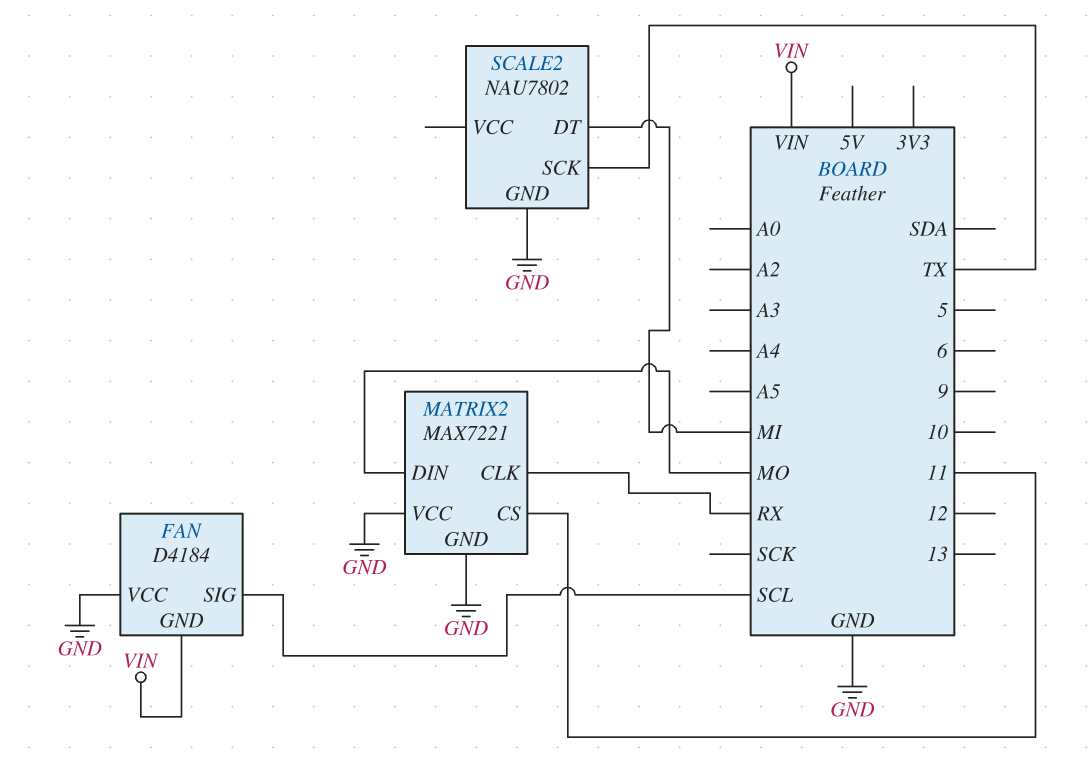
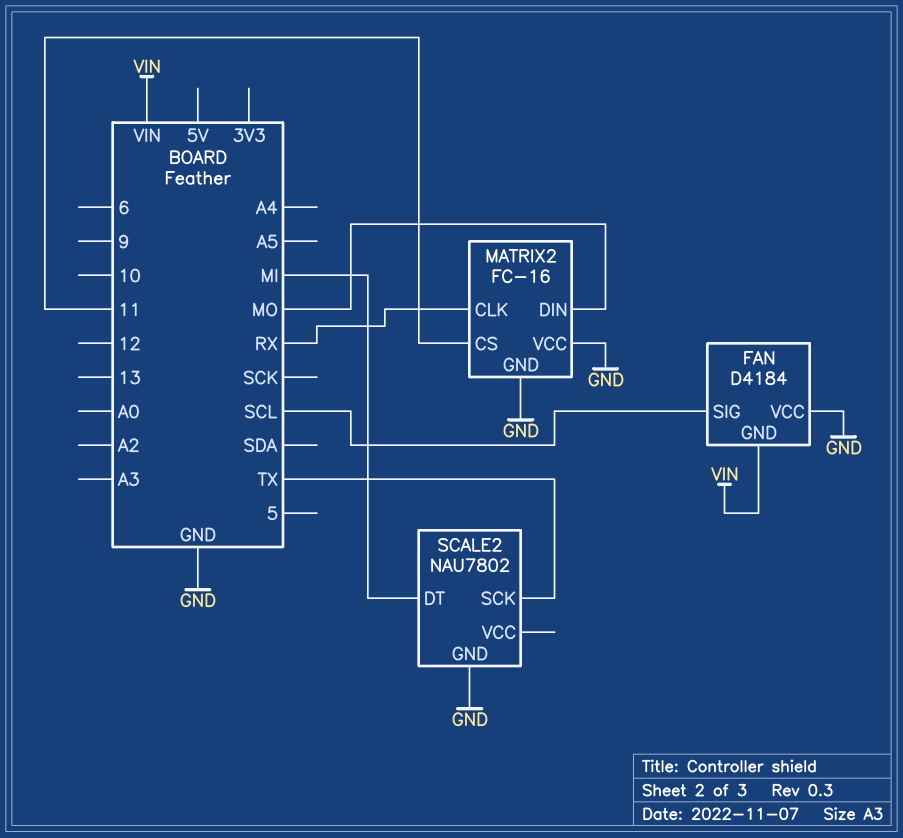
MATRIX2: MAX7221 -> FC-16

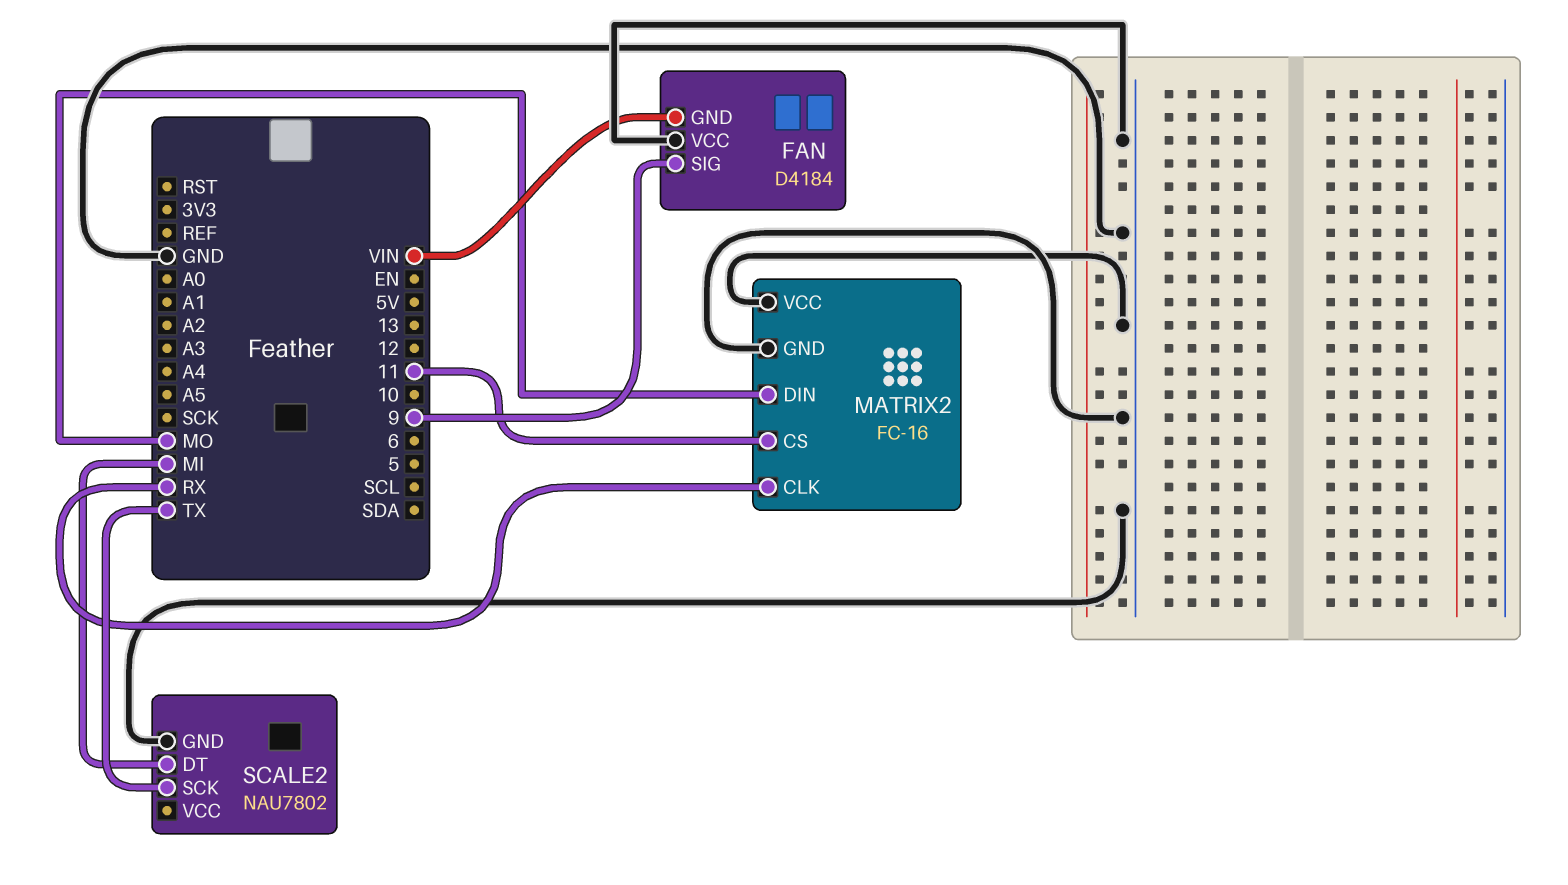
FAN pin SIG: SCL -> 9

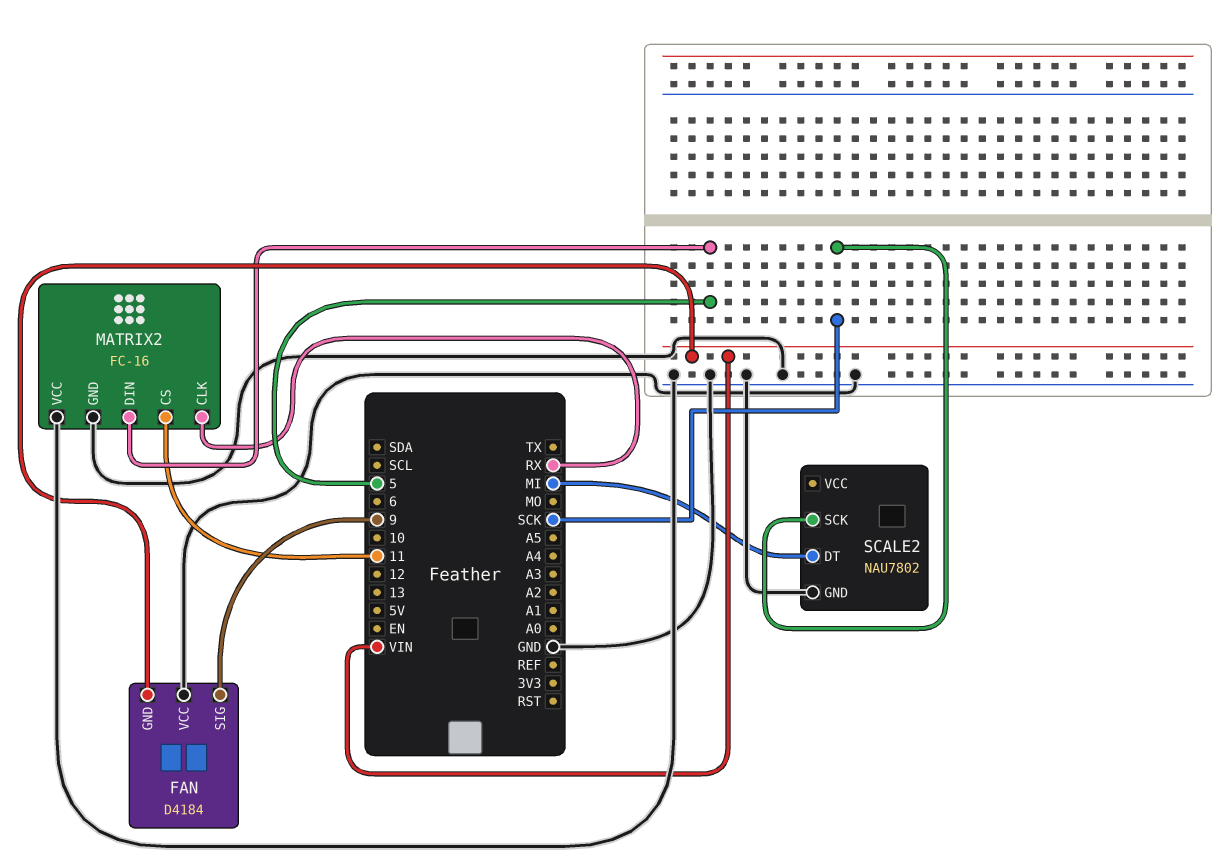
MATRIX2 pin DIN: MO -> 5
SCALE2 pin SCK: TX -> SCK

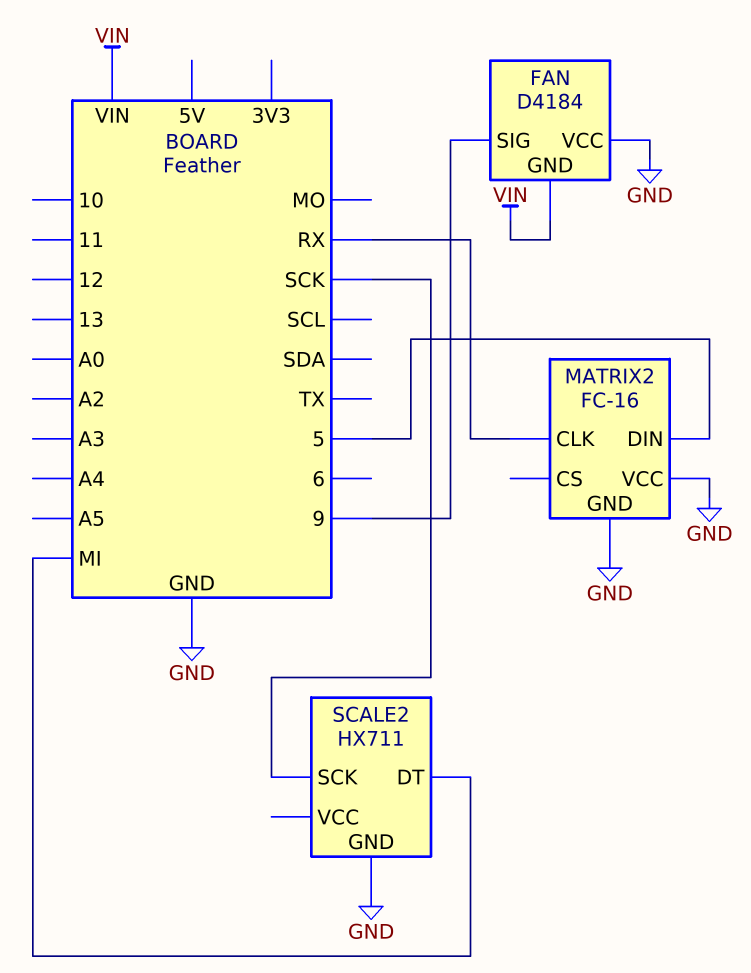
MATRIX2 pin CS: 11 -> none
SCALE2: NAU7802 -> HX711

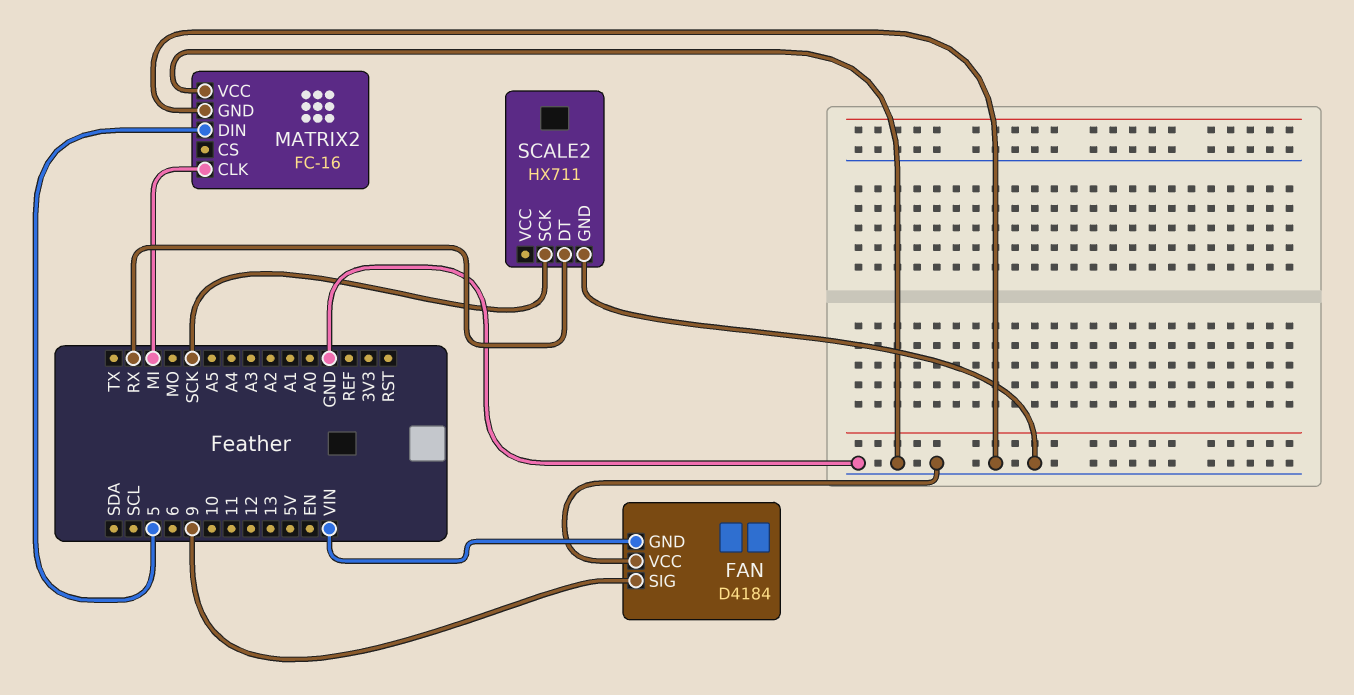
MATRIX2 pin CLK: RX -> MI
SCALE2 pin DT: MI -> RX

